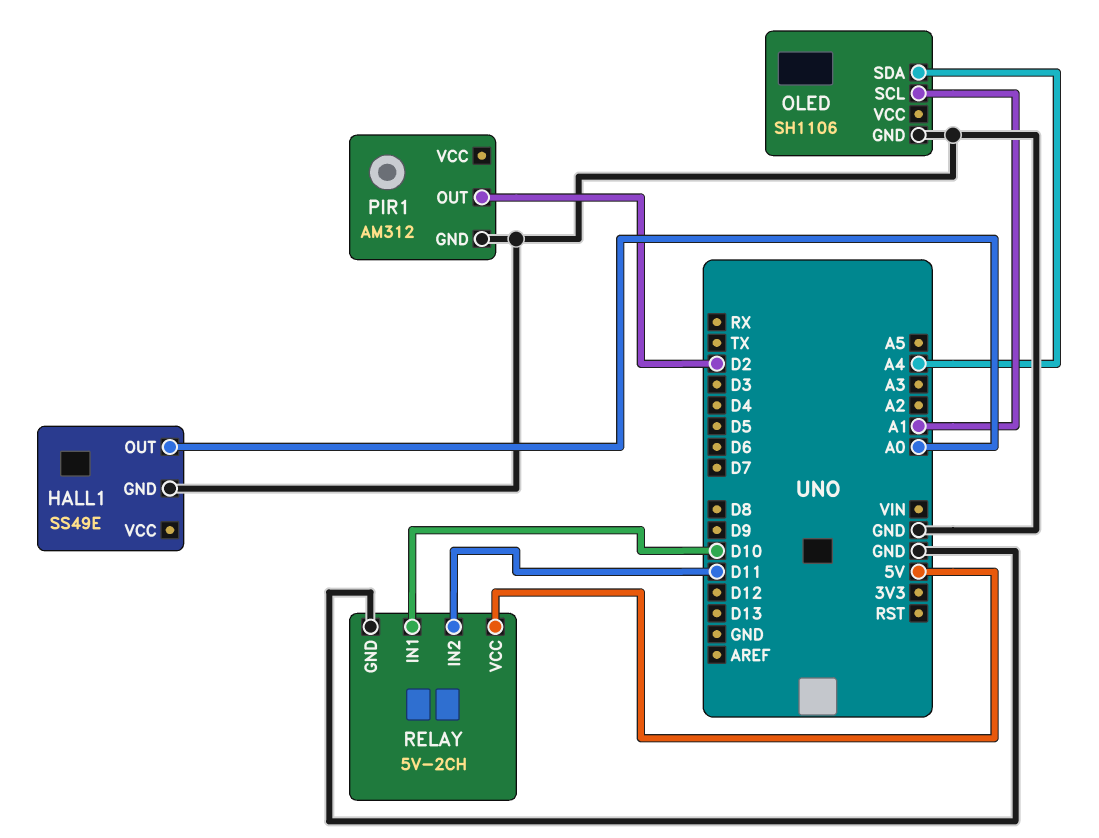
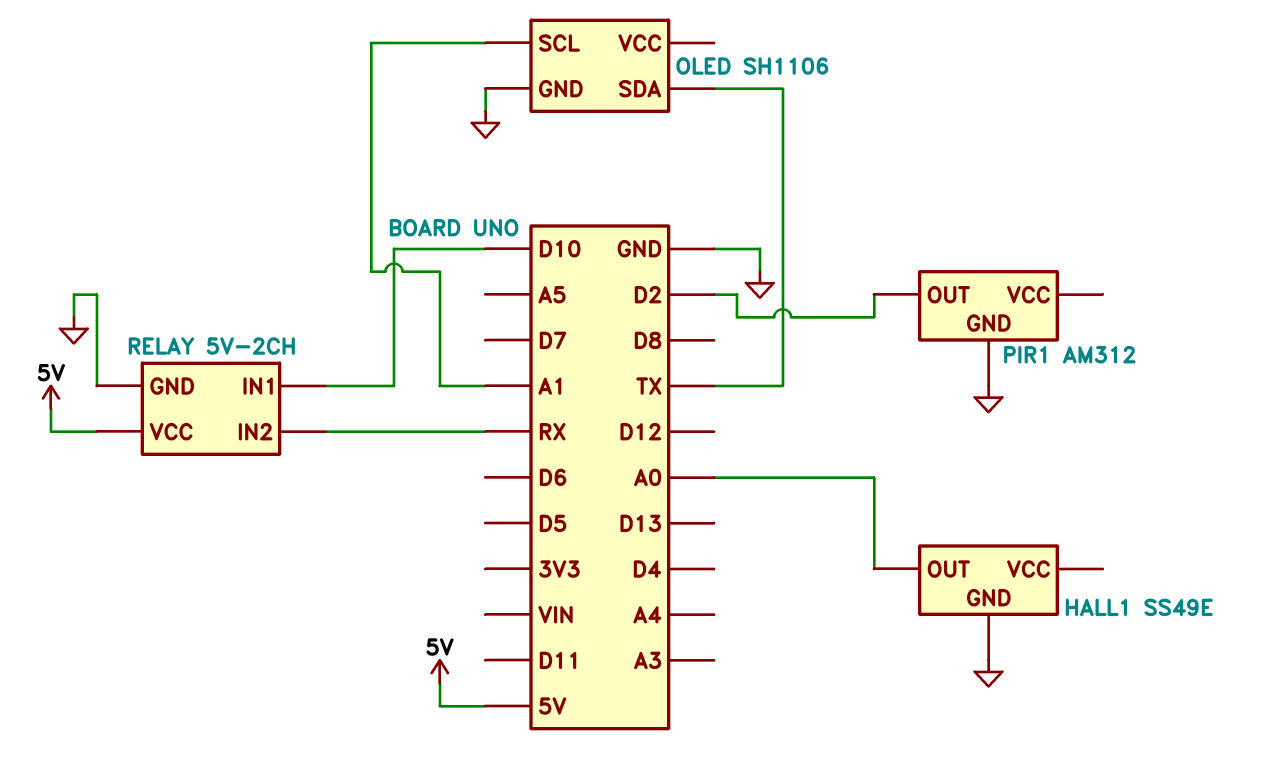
OLED pin SDA: A4 -> TX
RELAY pin IN2: D11 -> RX

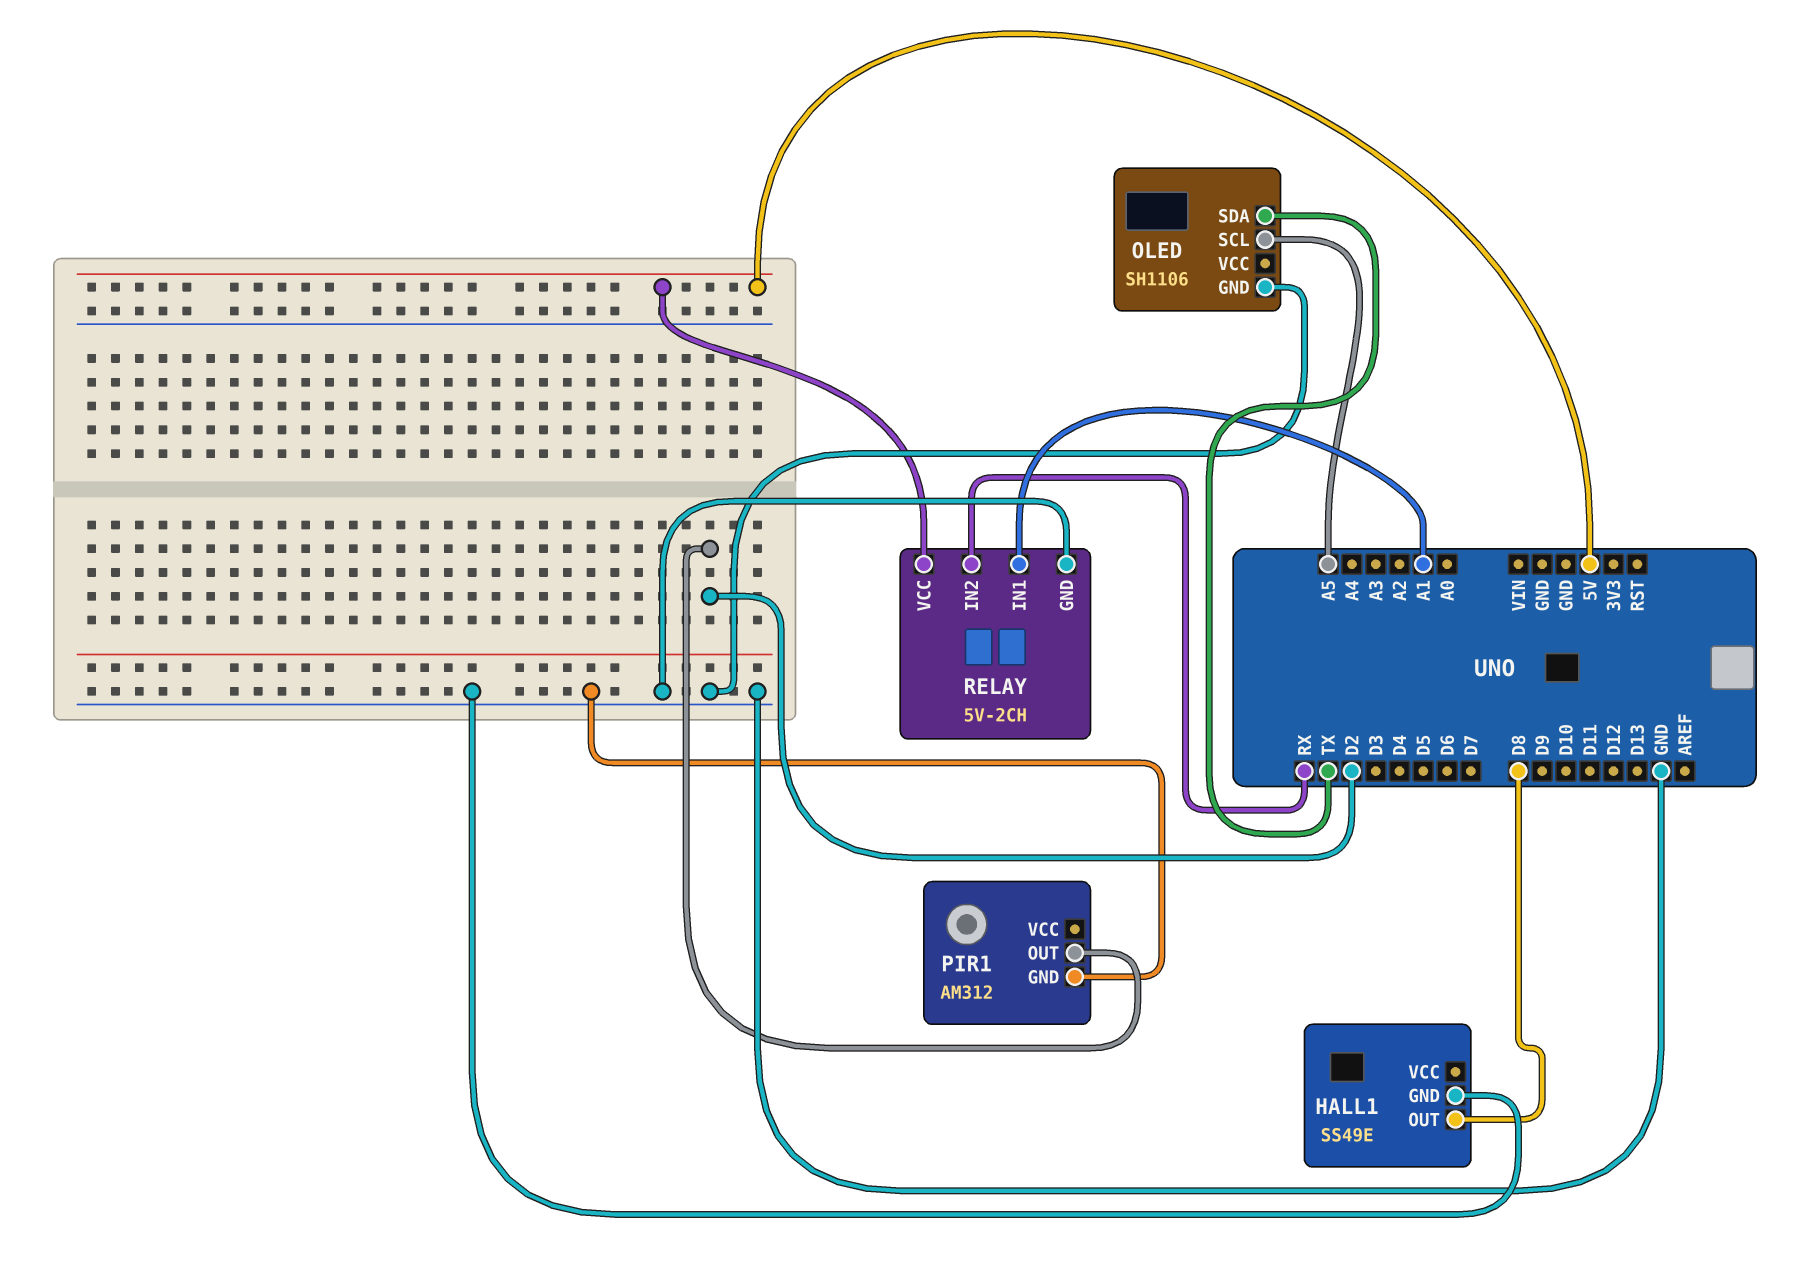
HALL1 pin OUT: A0 -> D8
OLED pin SCL: A1 -> A5
RELAY pin IN1: D10 -> A1

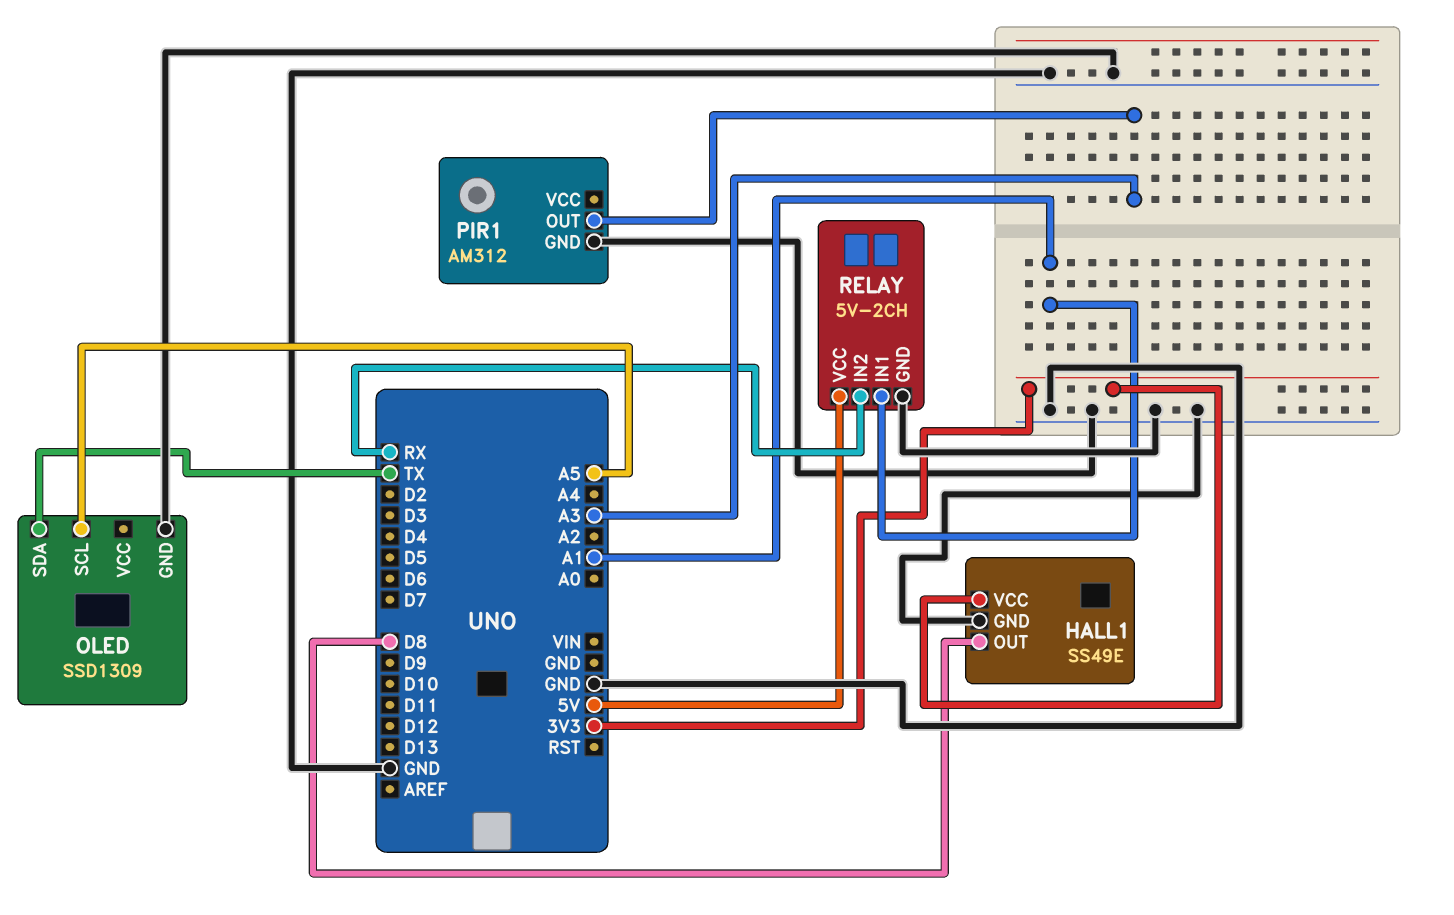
HALL1 pin VCC: none -> 3V3
OLED: SH1106 -> SSD1309
PIR1 pin OUT: D2 -> A3

